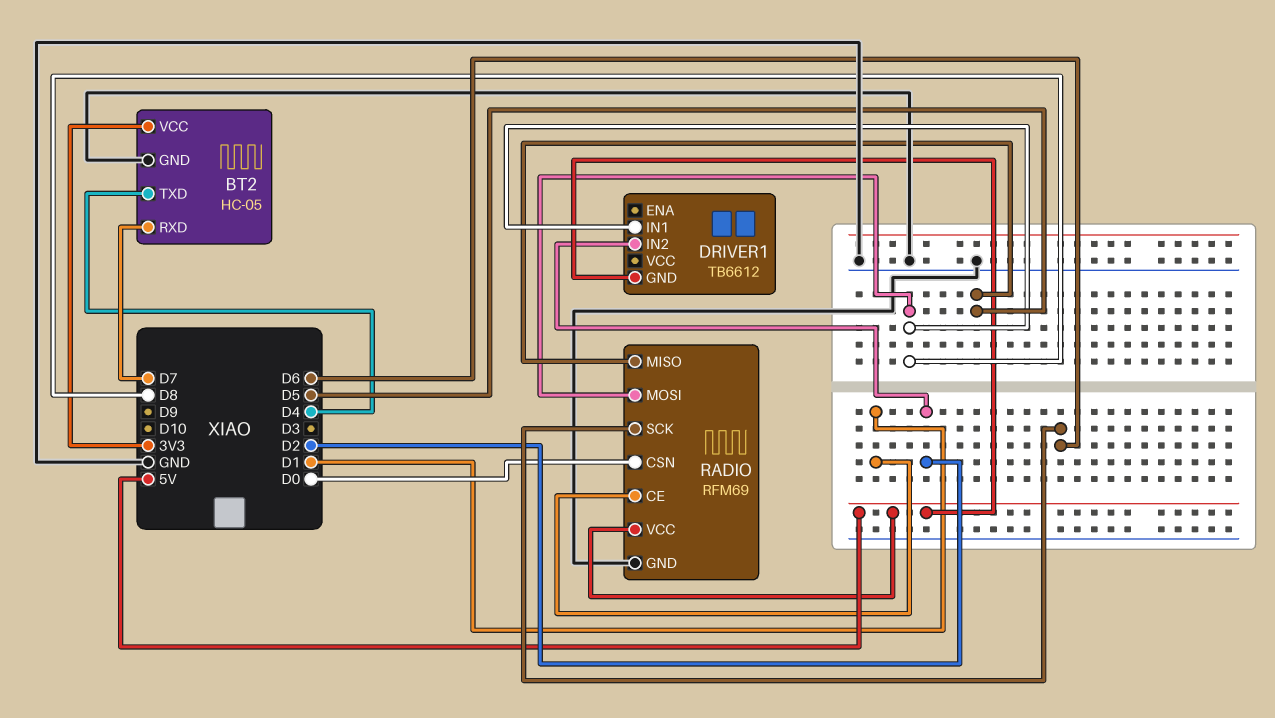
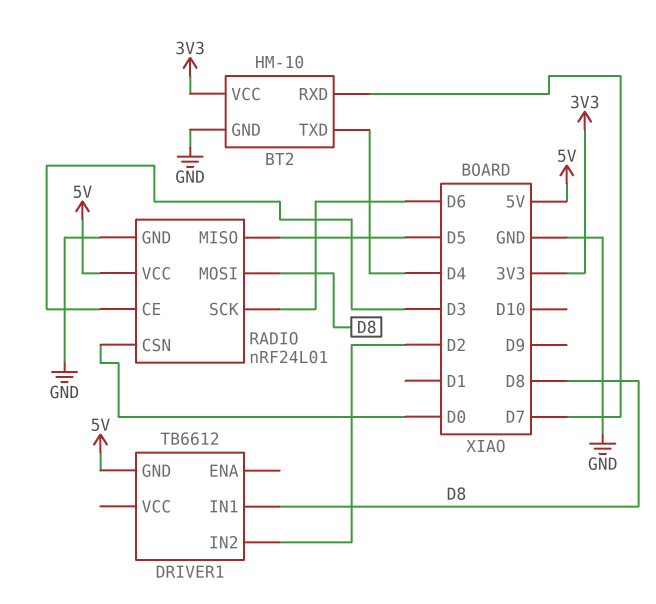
BT2: HC-05 -> HM-10
RADIO: RFM69 -> nRF24L01
RADIO pin CE: D1 -> D3

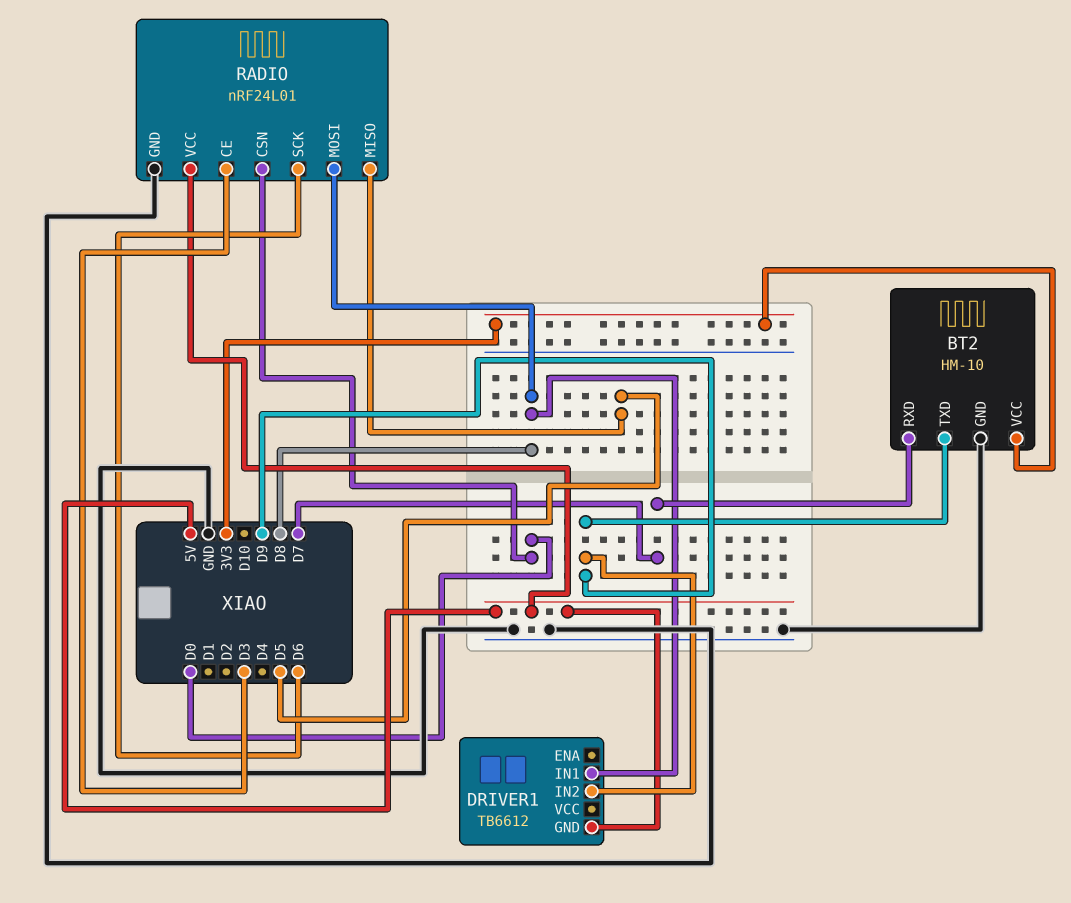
BT2 pin TXD: D4 -> D9
DRIVER1 pin IN2: D2 -> D9

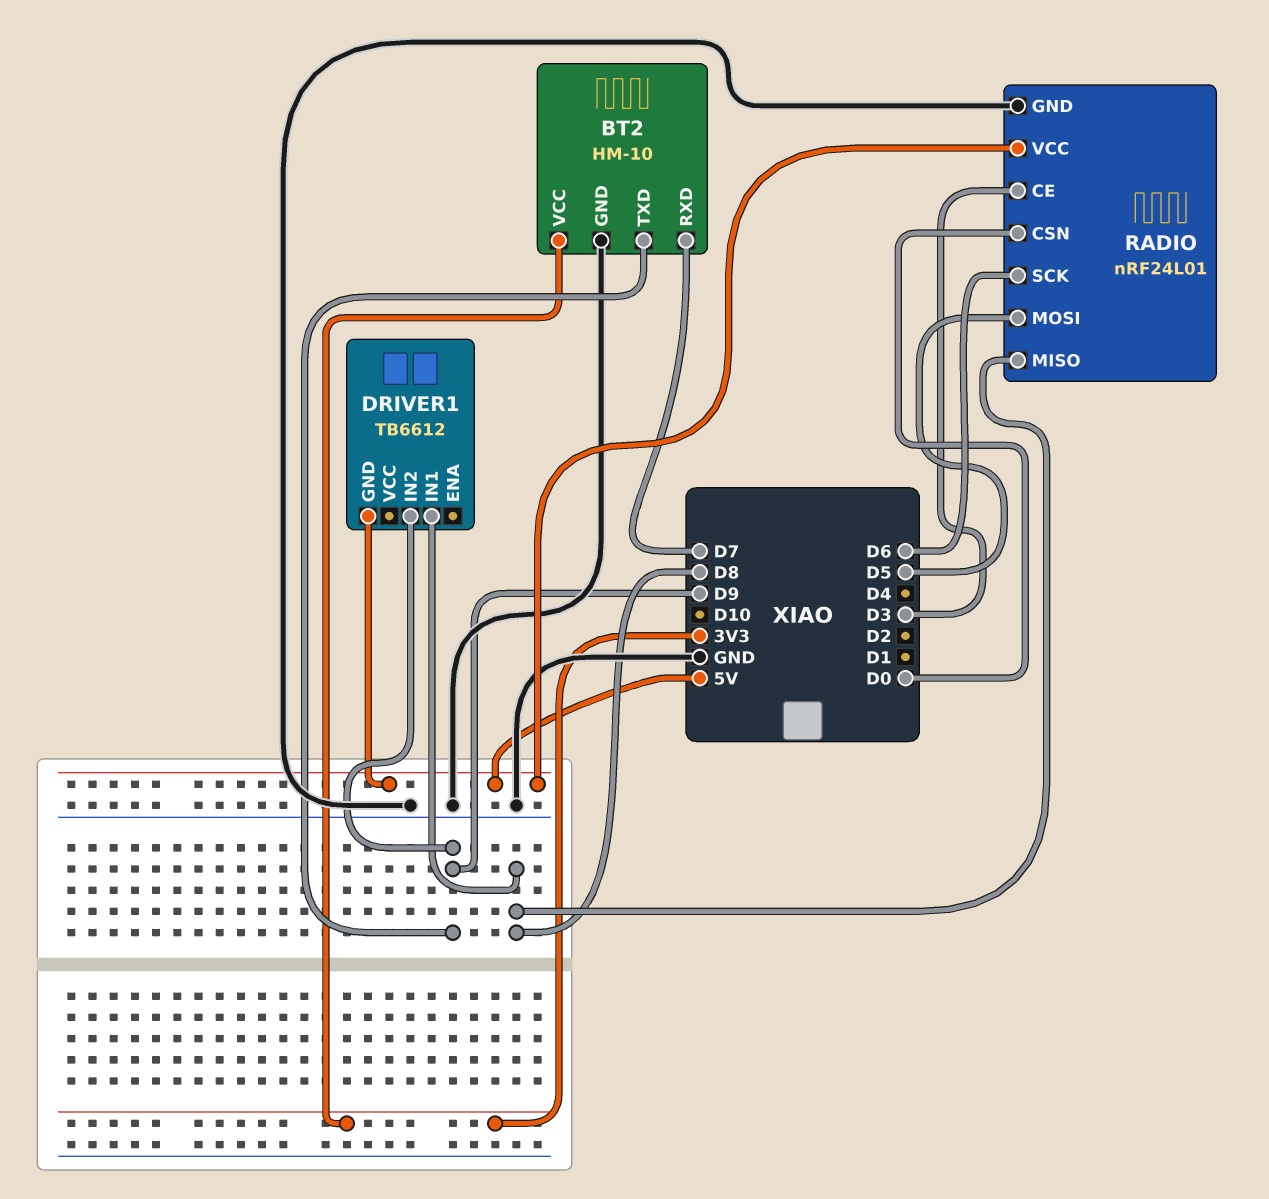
RADIO pin MISO: D5 -> D8
RADIO pin MOSI: D8 -> D5

